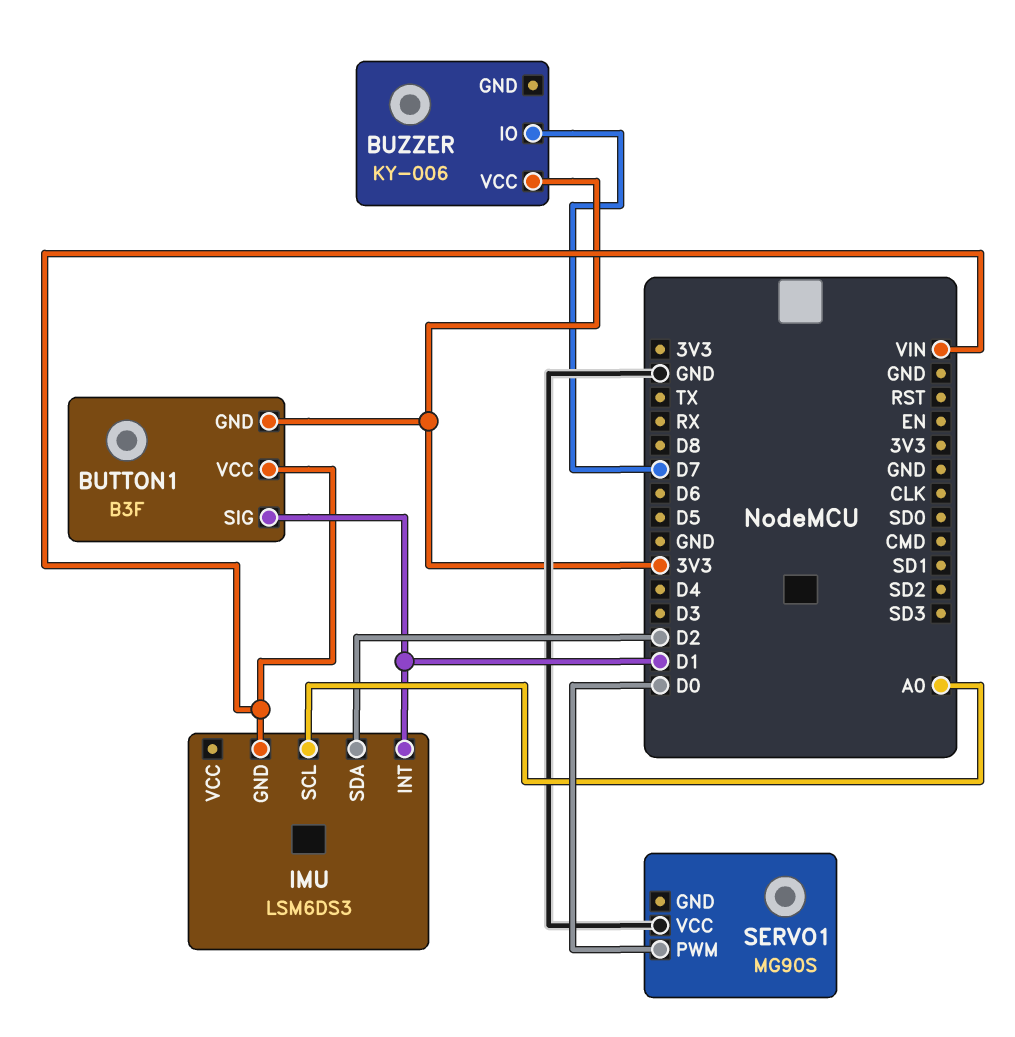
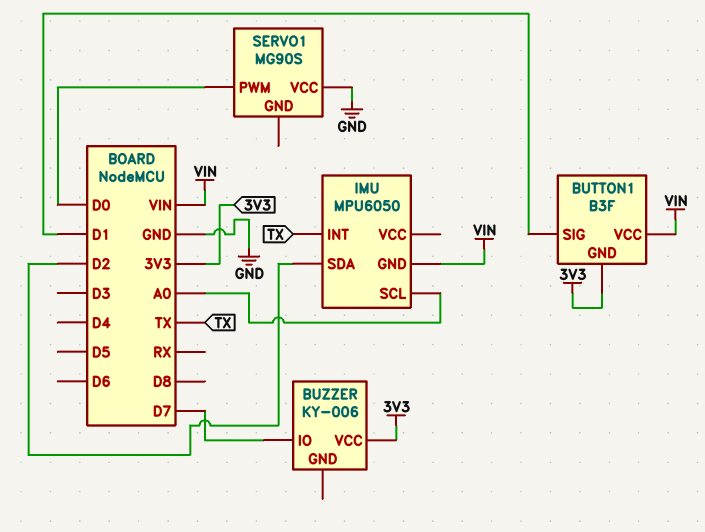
IMU: LSM6DS3 -> MPU6050
IMU pin INT: D1 -> TX

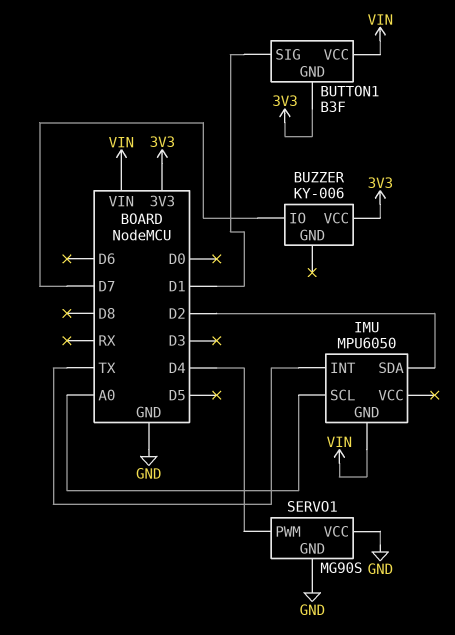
SERVO1 pin GND: none -> GND
SERVO1 pin PWM: D0 -> D4

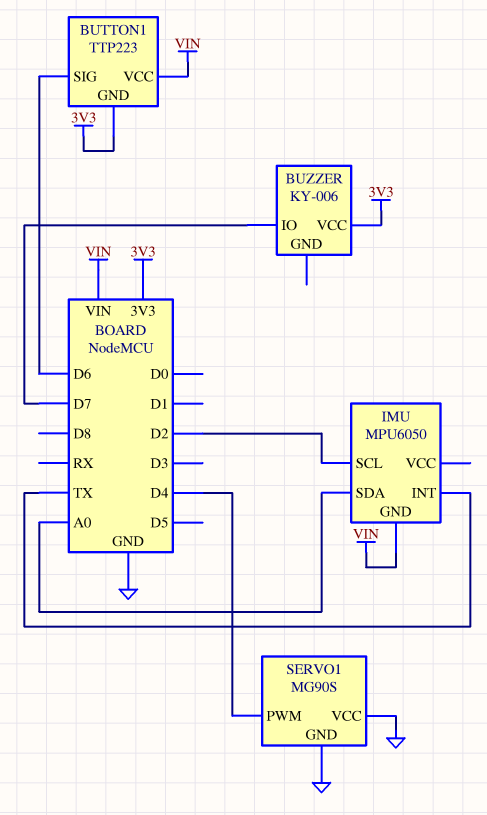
BUTTON1: B3F -> TTP223
BUTTON1 pin SIG: D1 -> D6
IMU pin SCL: A0 -> D2
IMU pin SDA: D2 -> A0

